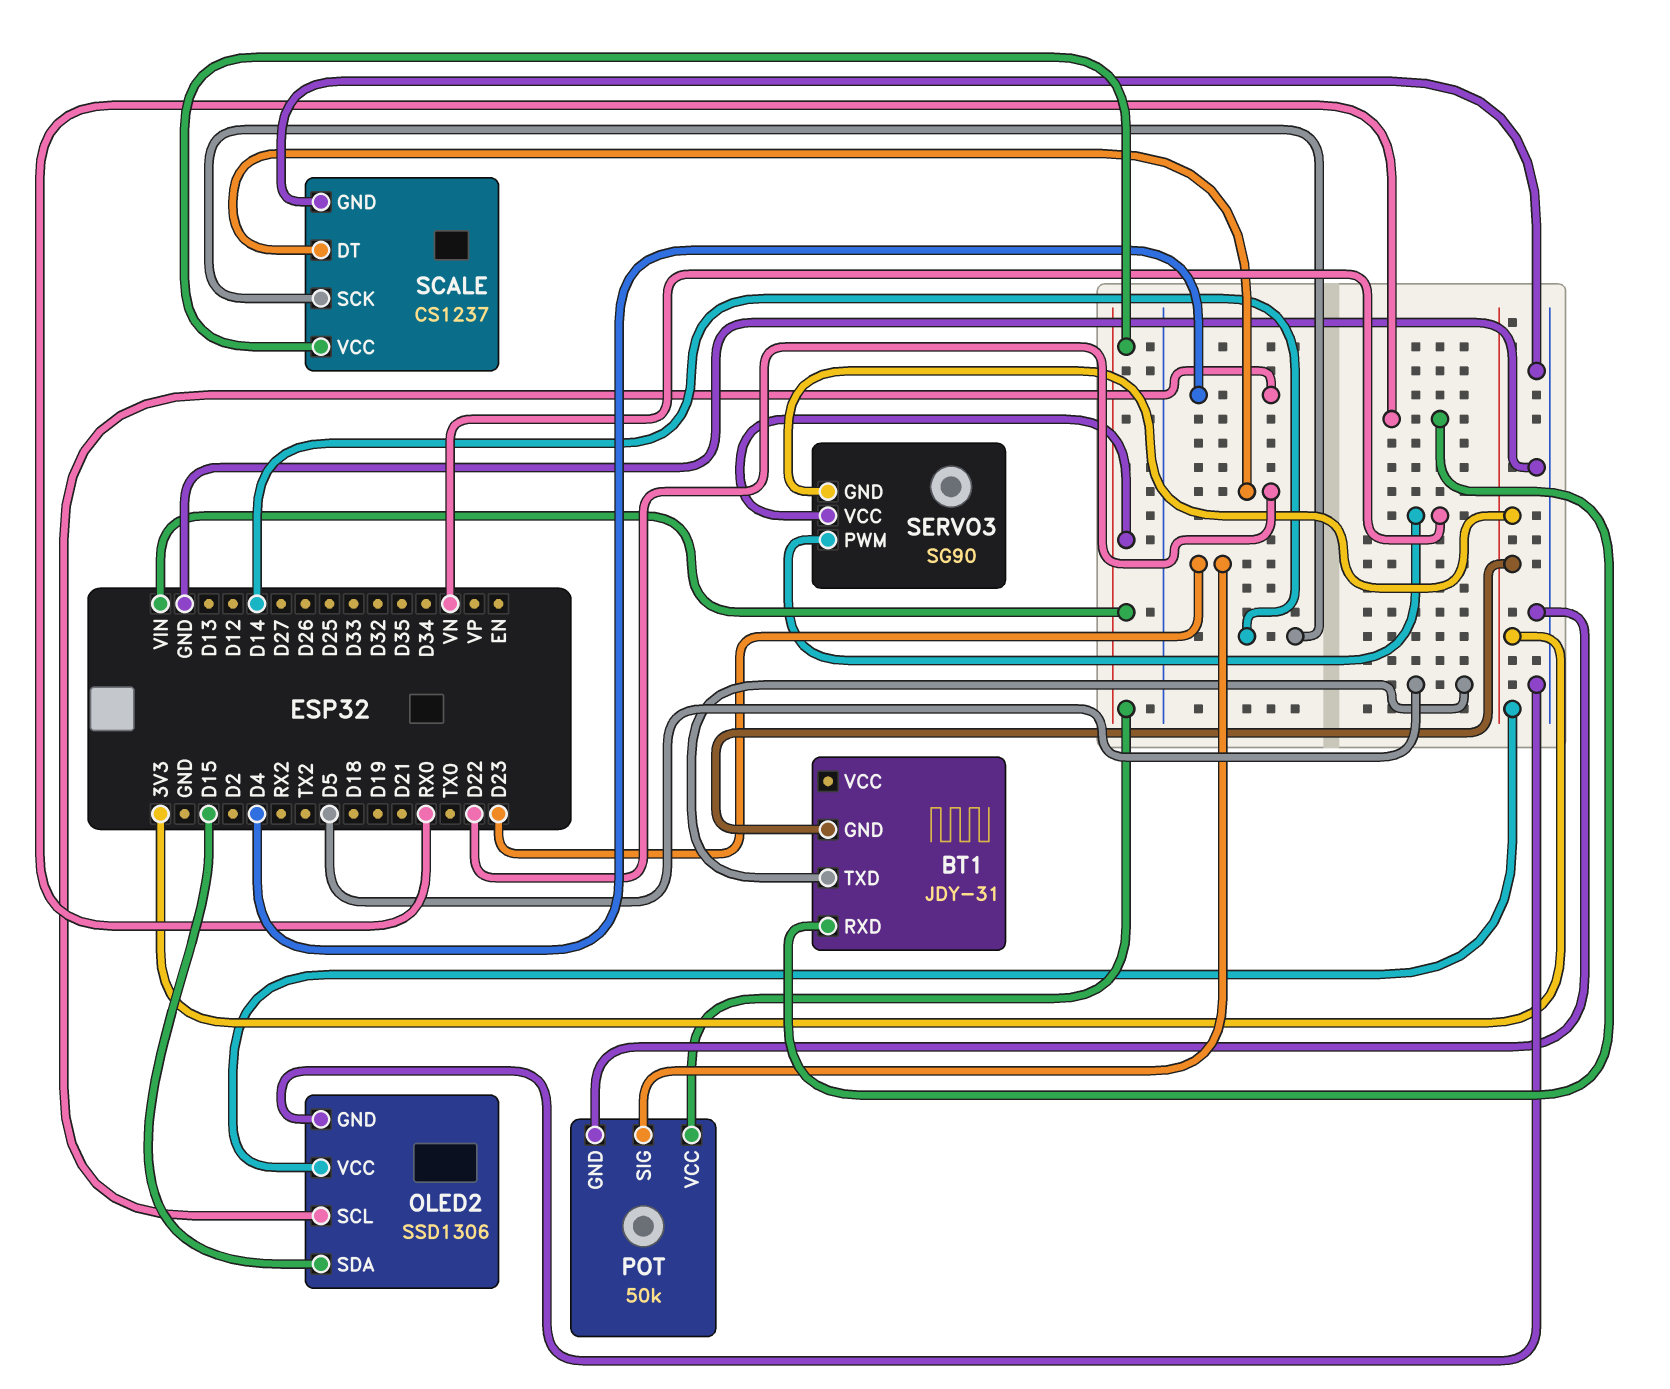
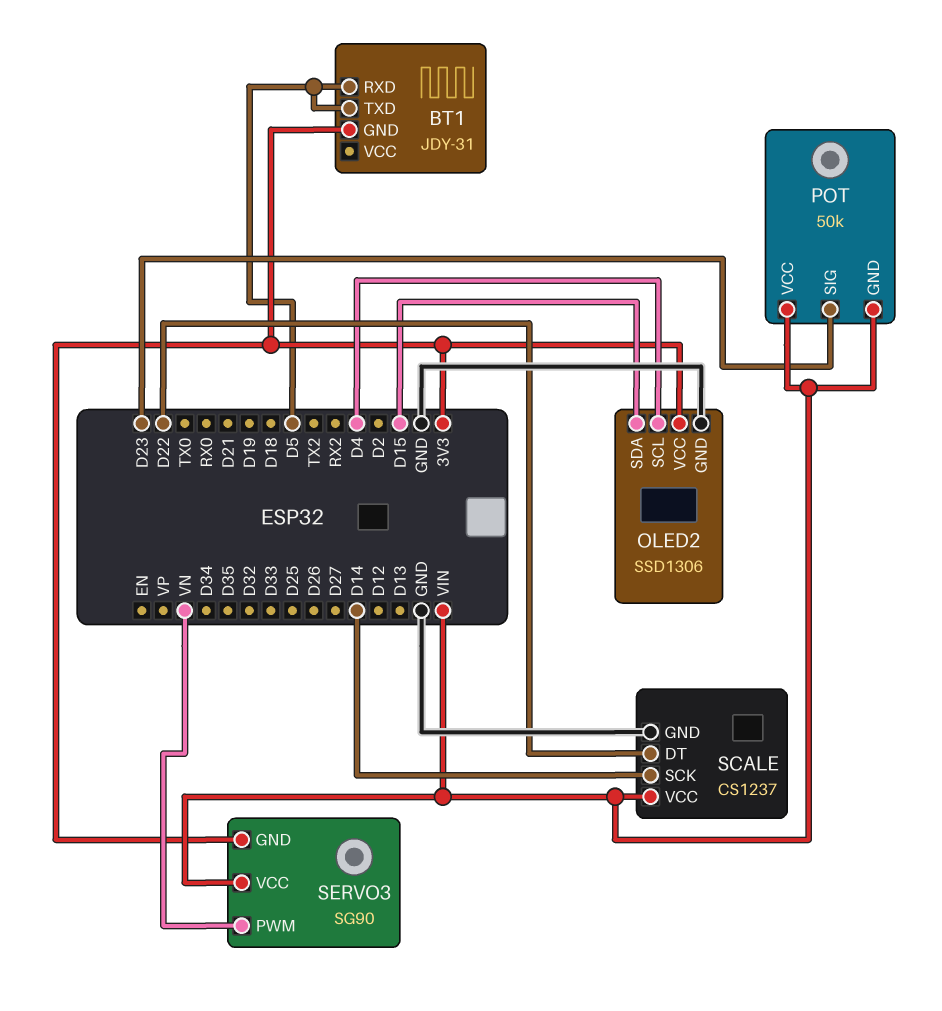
BT1 pin RXD: RX0 -> D5
POT pin GND: GND -> VIN

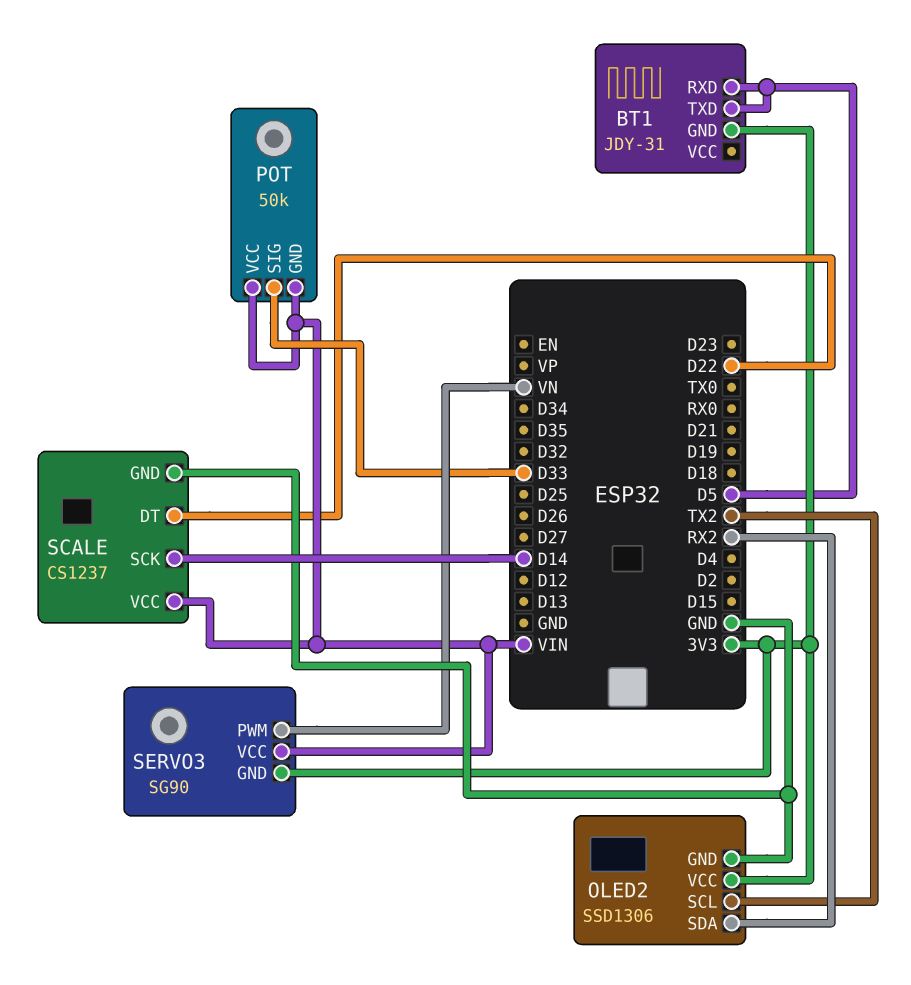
OLED2 pin SCL: D4 -> TX2
OLED2 pin SDA: D15 -> RX2
POT pin SIG: D23 -> D33

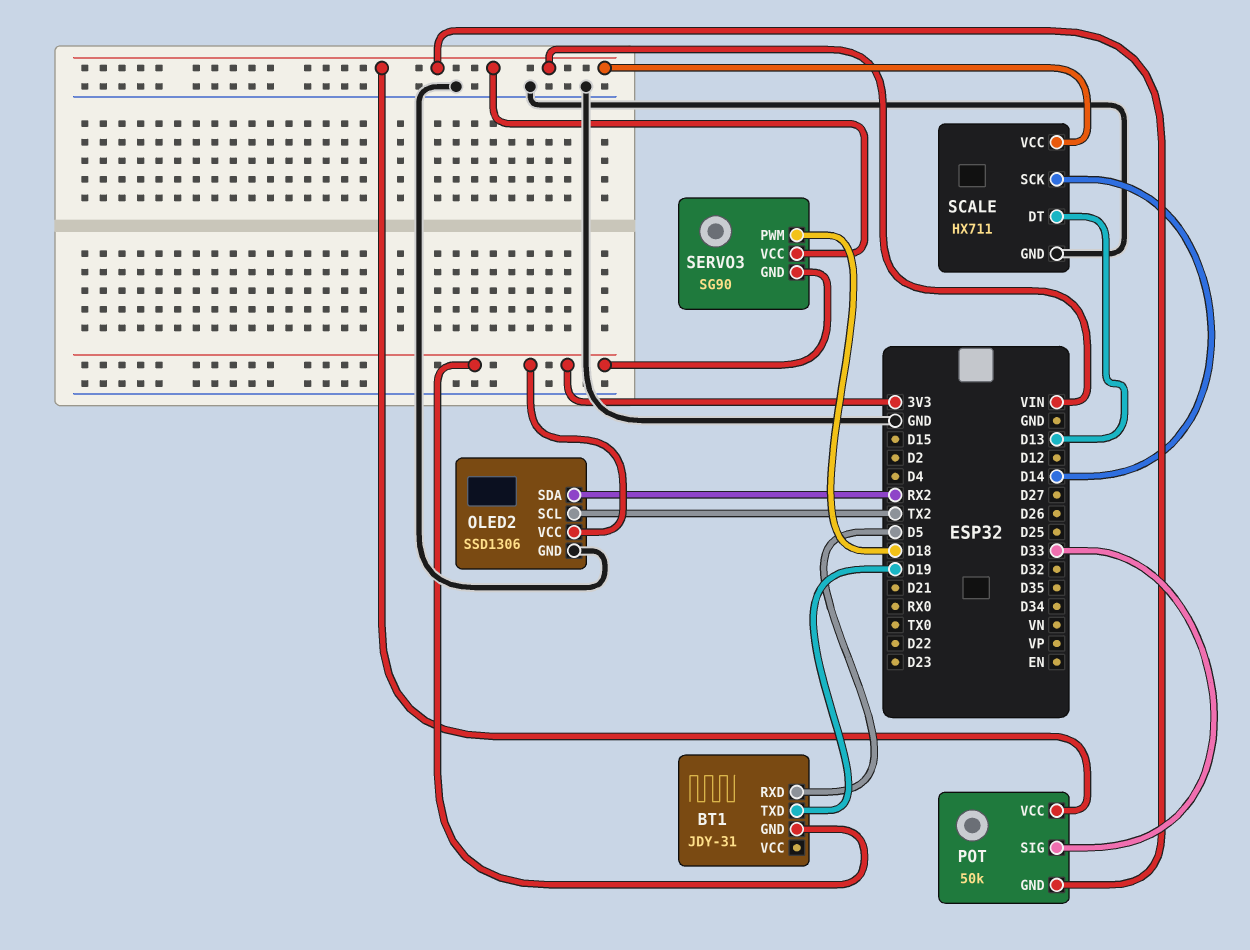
BT1 pin TXD: D5 -> D19
SCALE: CS1237 -> HX711
SCALE pin DT: D22 -> D13
SERVO3 pin PWM: VN -> D18

